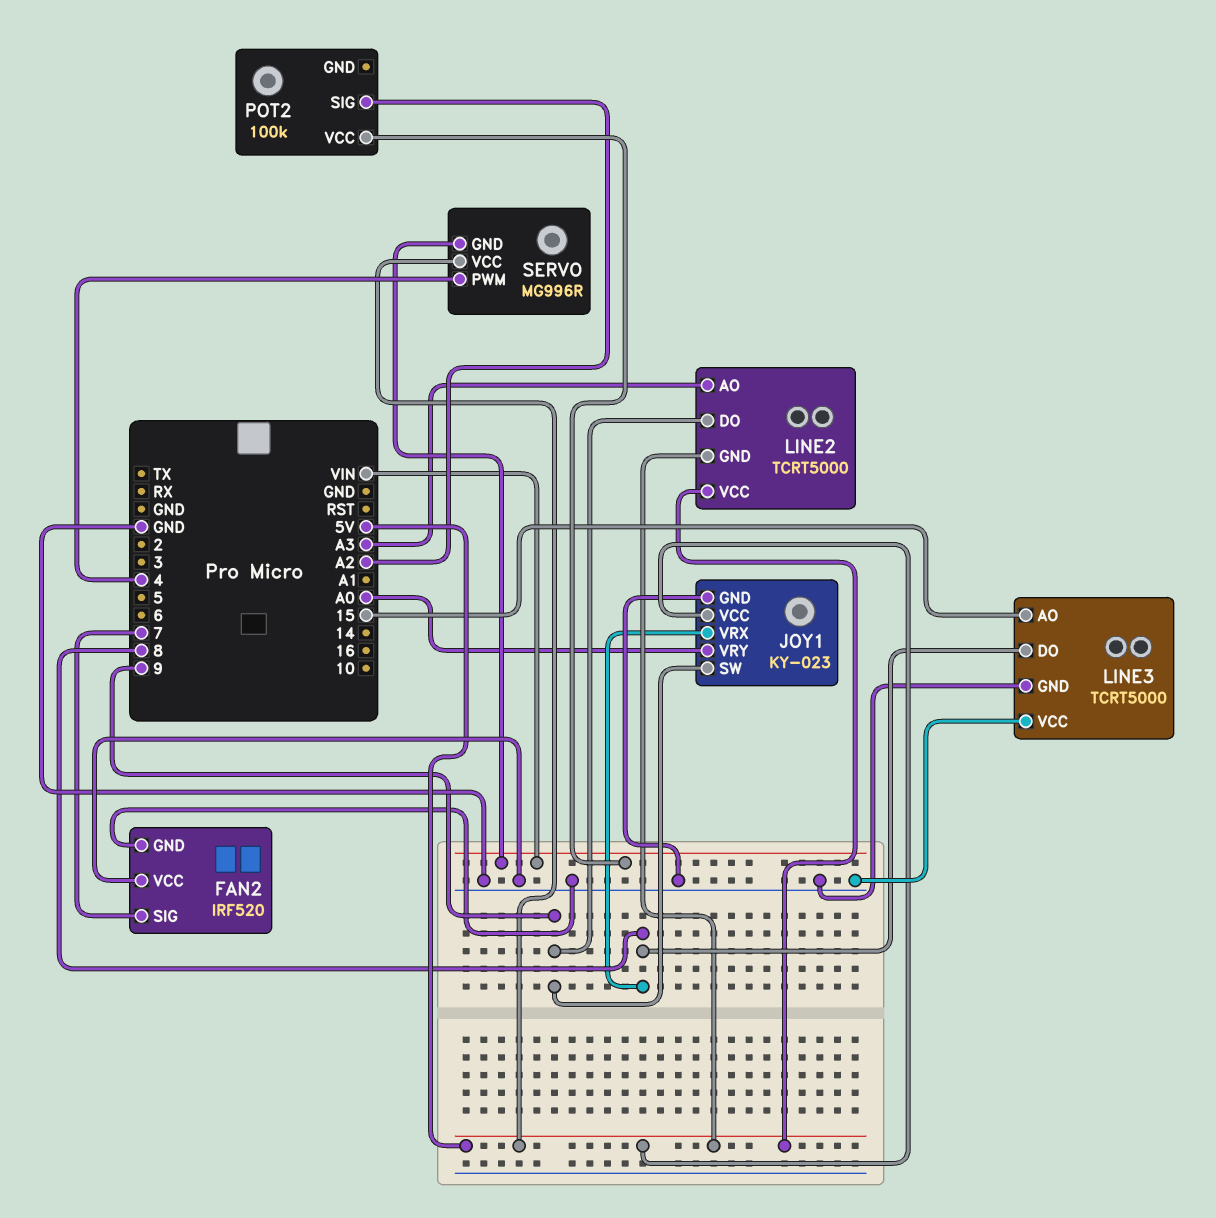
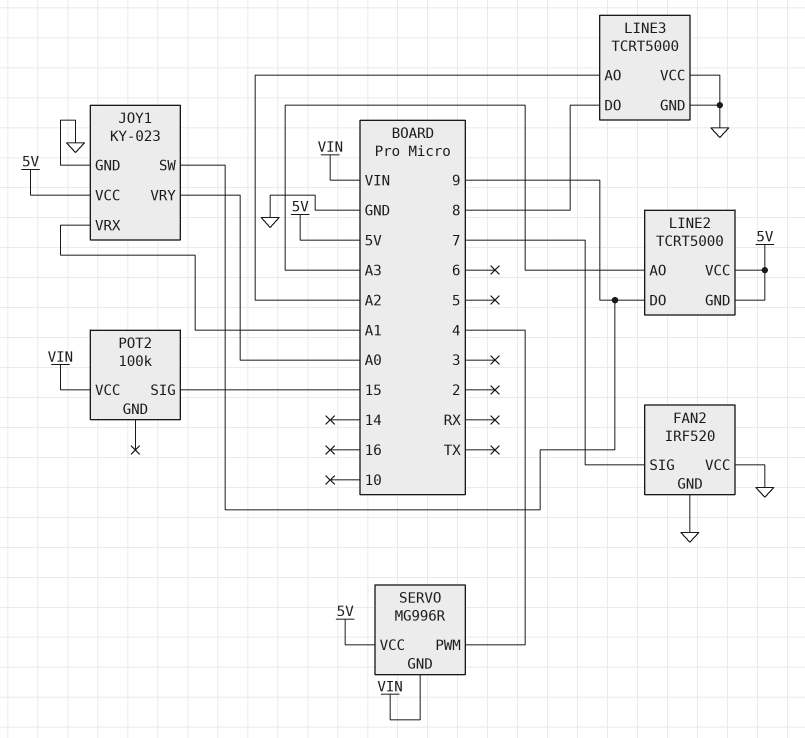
JOY1 pin VRX: 8 -> A1
LINE3 pin AO: 15 -> A2
POT2 pin SIG: A2 -> 15

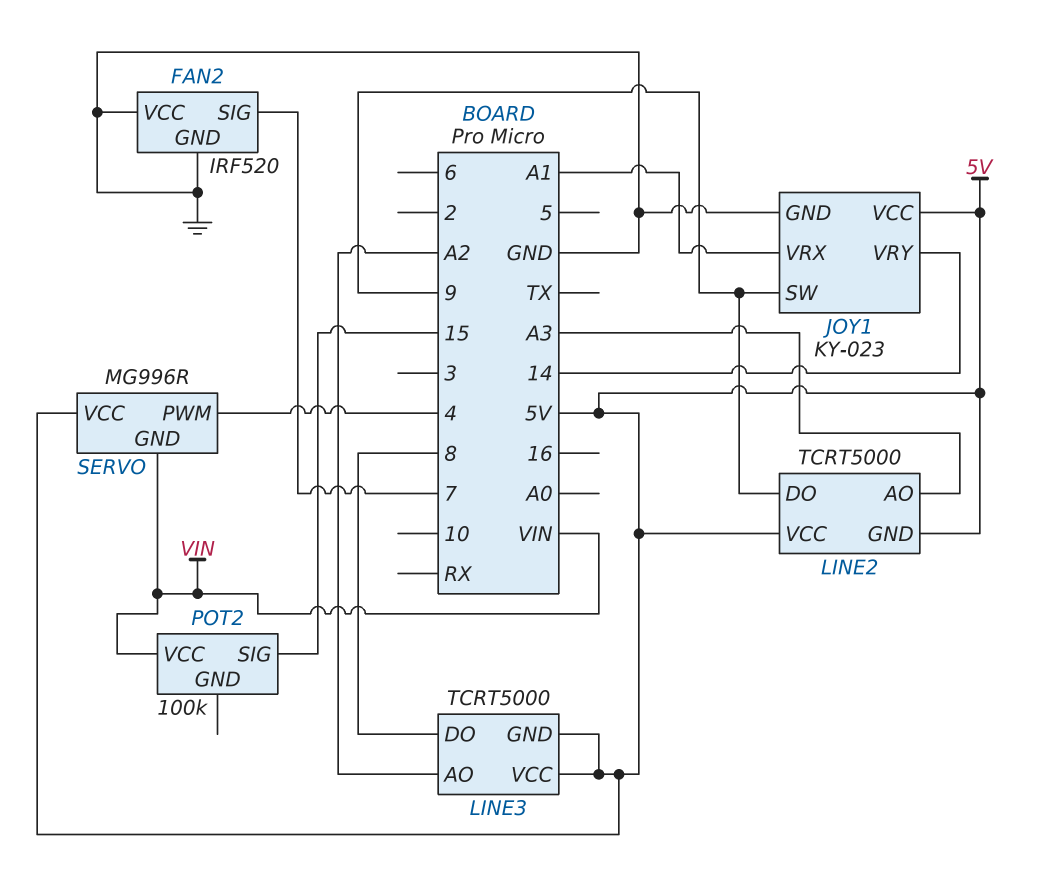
JOY1 pin VRY: A0 -> 14
LINE3 pin GND: GND -> 5V
LINE3 pin VCC: GND -> 5V

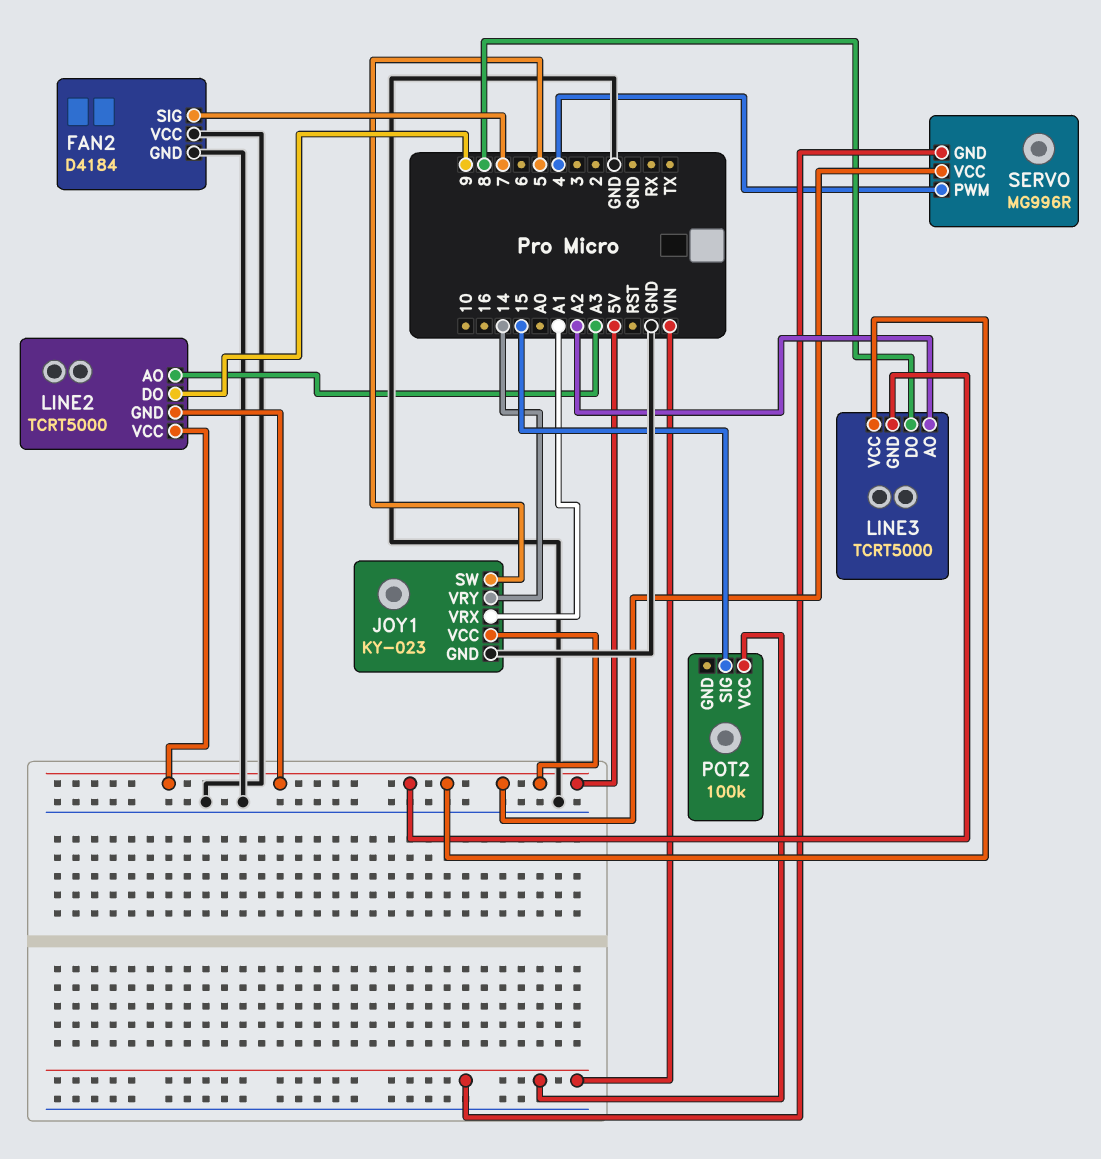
FAN2: IRF520 -> D4184
JOY1 pin SW: 9 -> 5

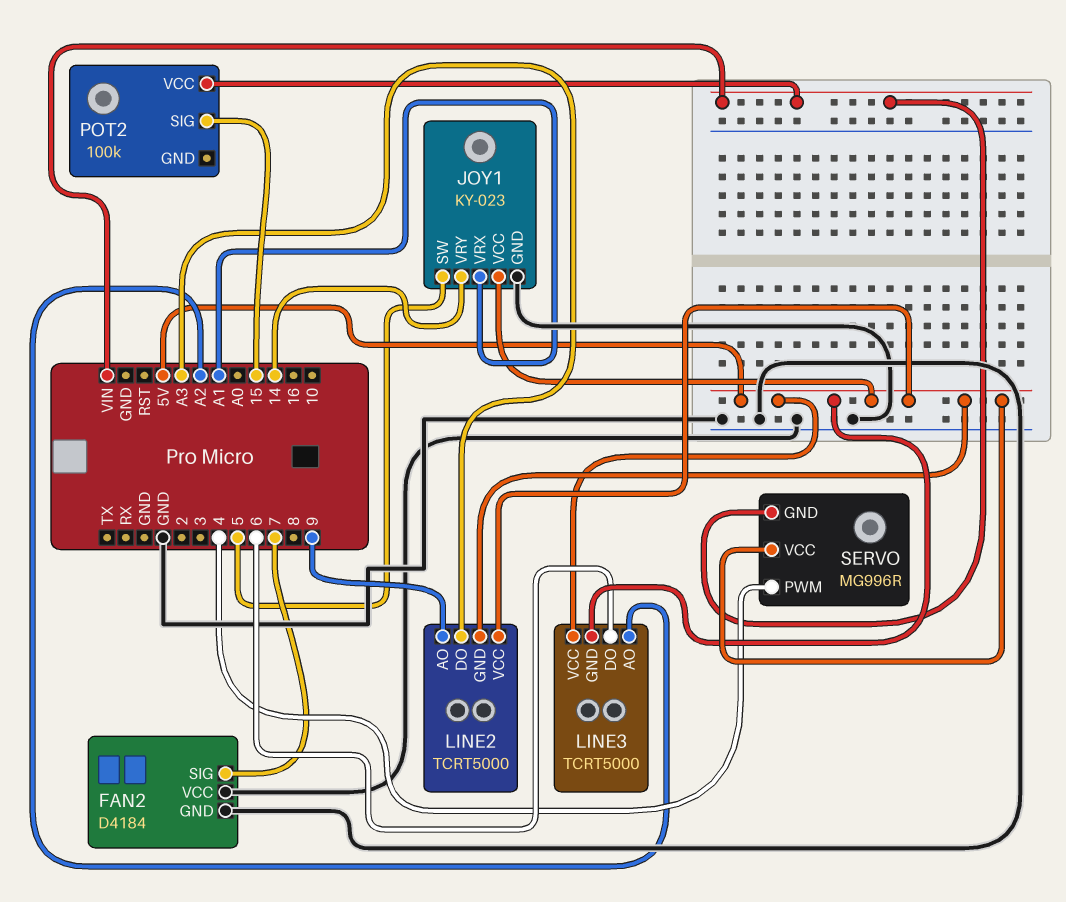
LINE2 pin AO: A3 -> 9
LINE2 pin DO: 9 -> A3
LINE3 pin DO: 8 -> 6

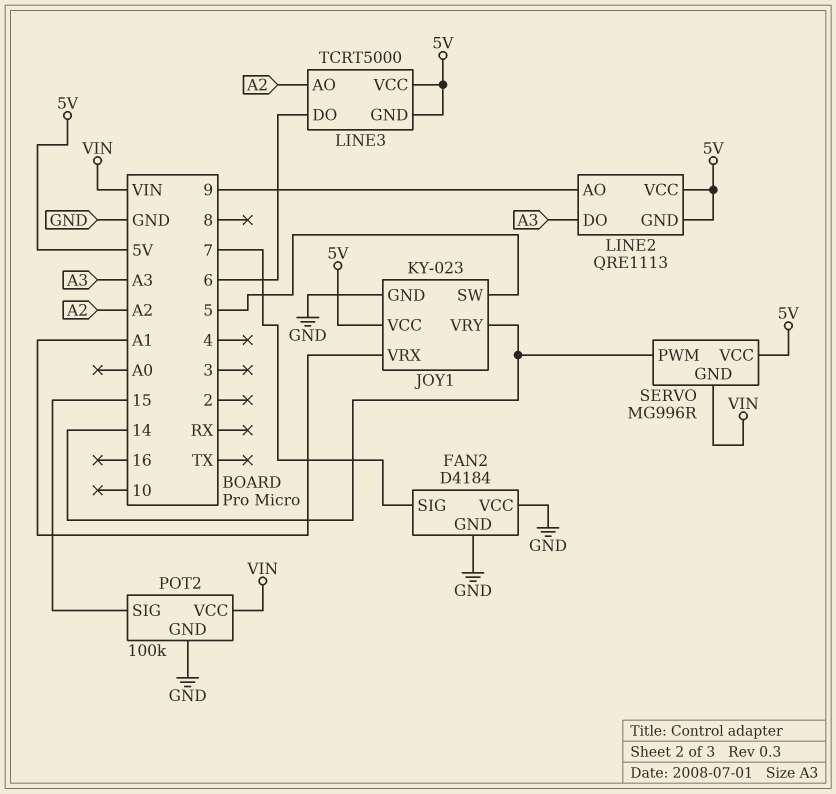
LINE2: TCRT5000 -> QRE1113
POT2 pin GND: none -> GND
SERVO pin PWM: 4 -> 14

